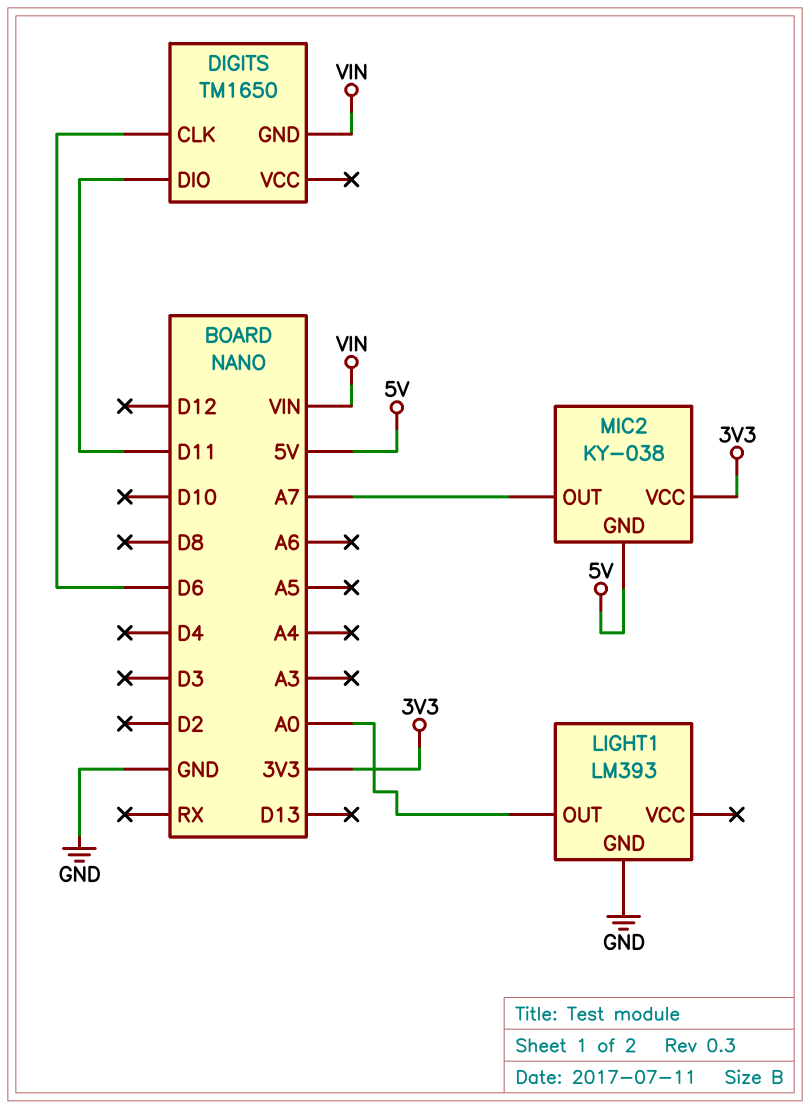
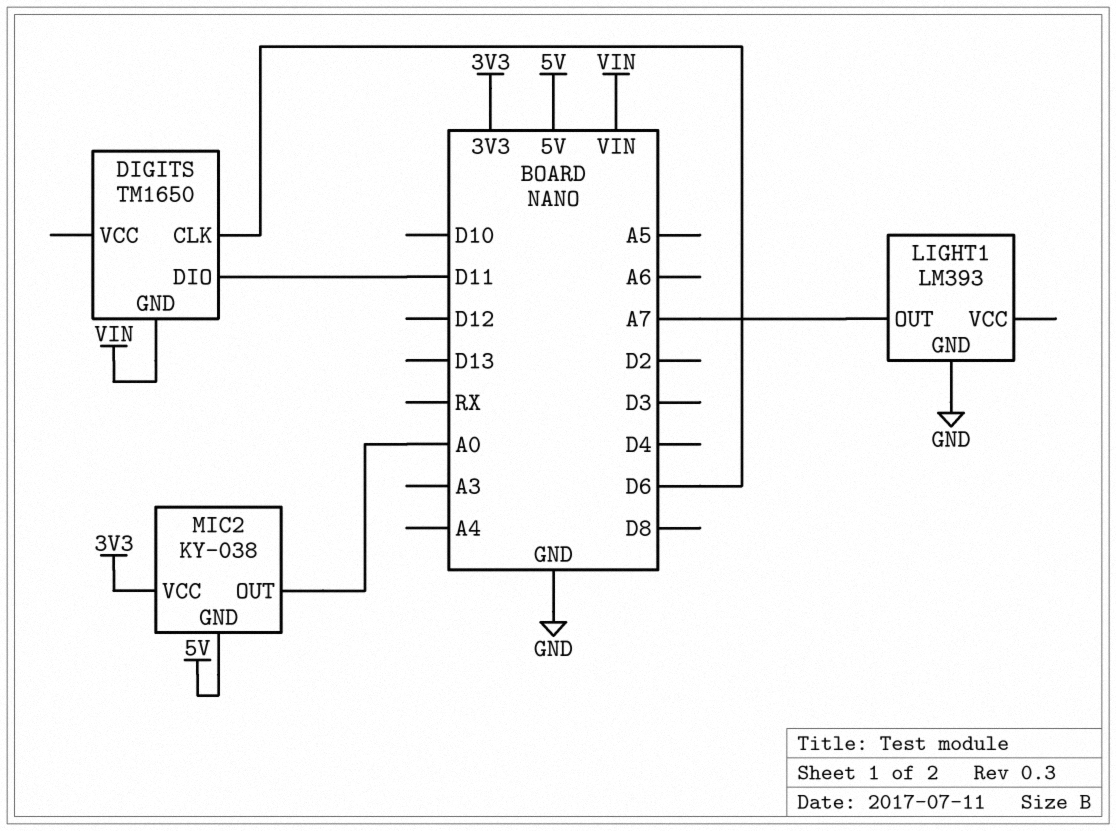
LIGHT1 pin OUT: A0 -> A7
MIC2 pin OUT: A7 -> A0

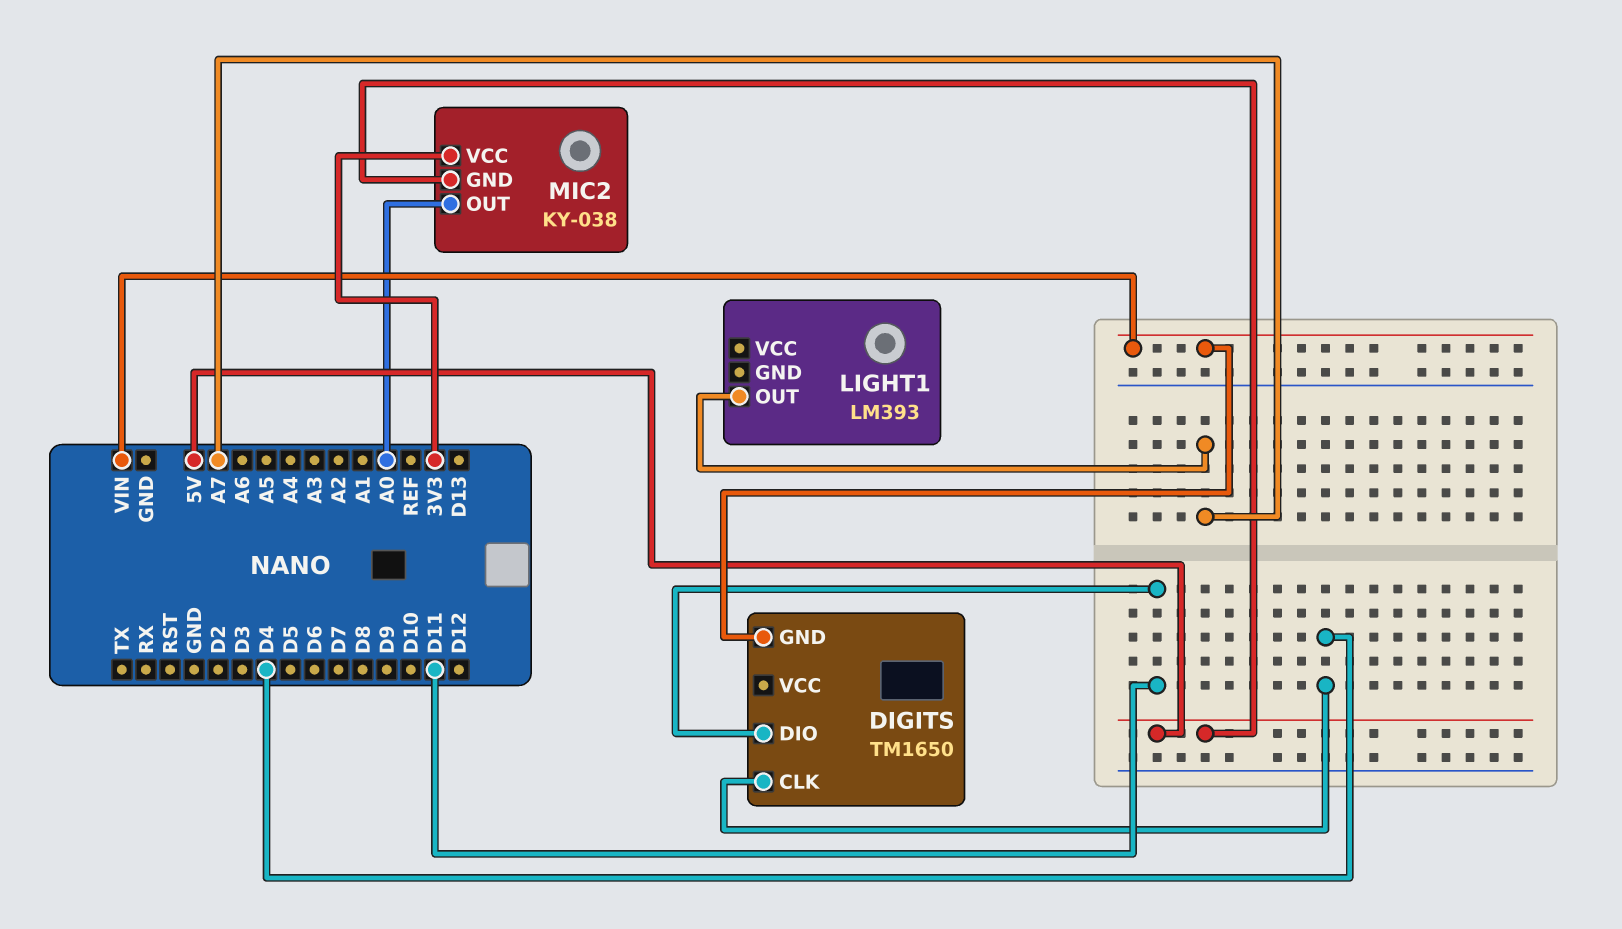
DIGITS pin CLK: D6 -> D4
LIGHT1 pin GND: GND -> none

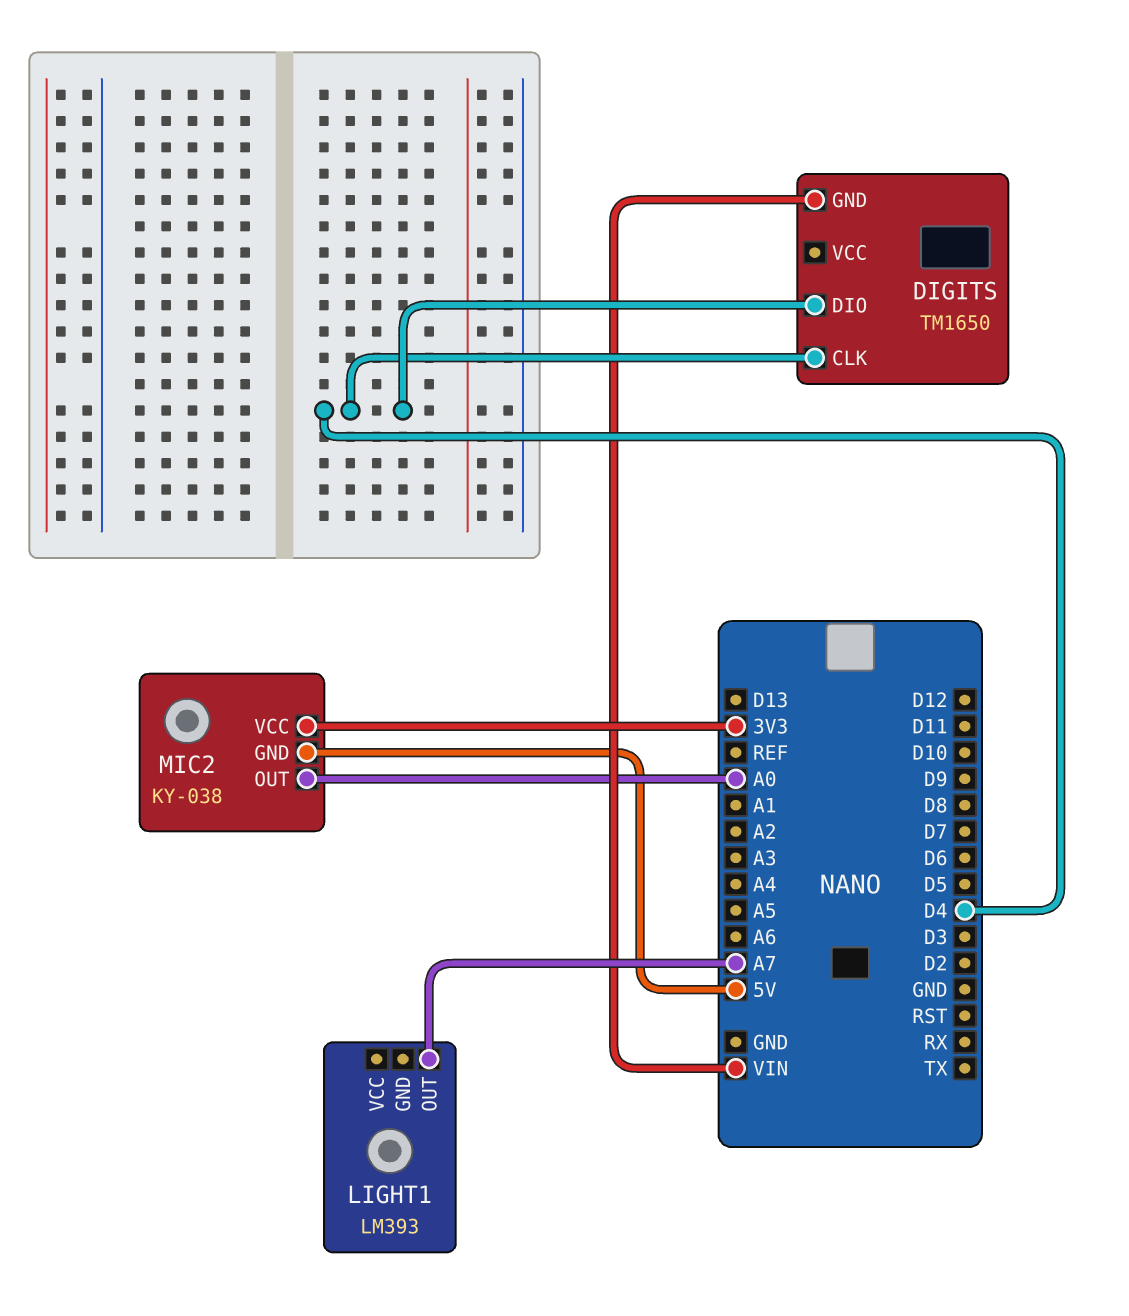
DIGITS pin DIO: D11 -> D4

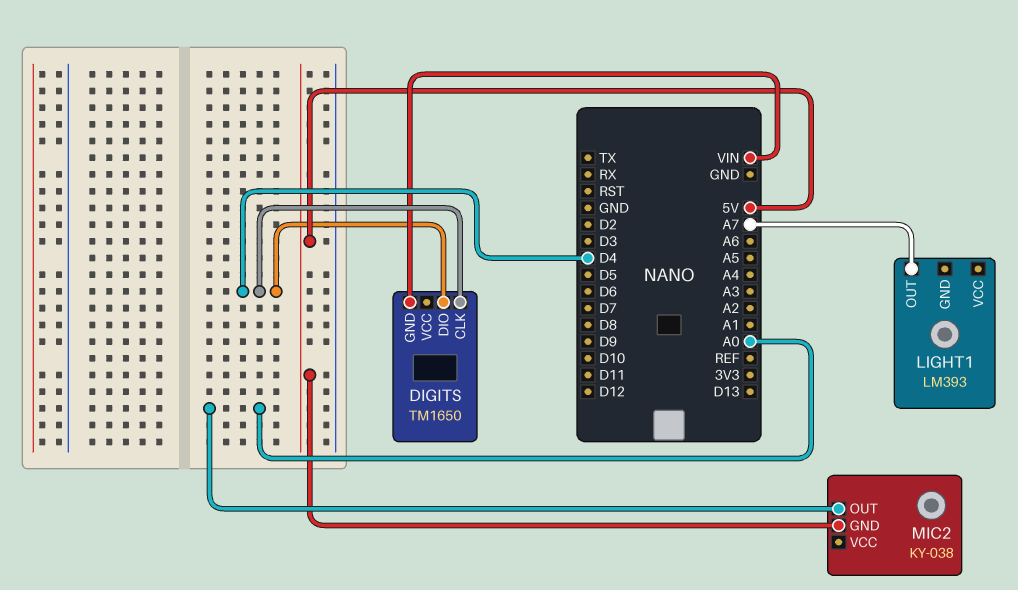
MIC2 pin VCC: 3V3 -> none

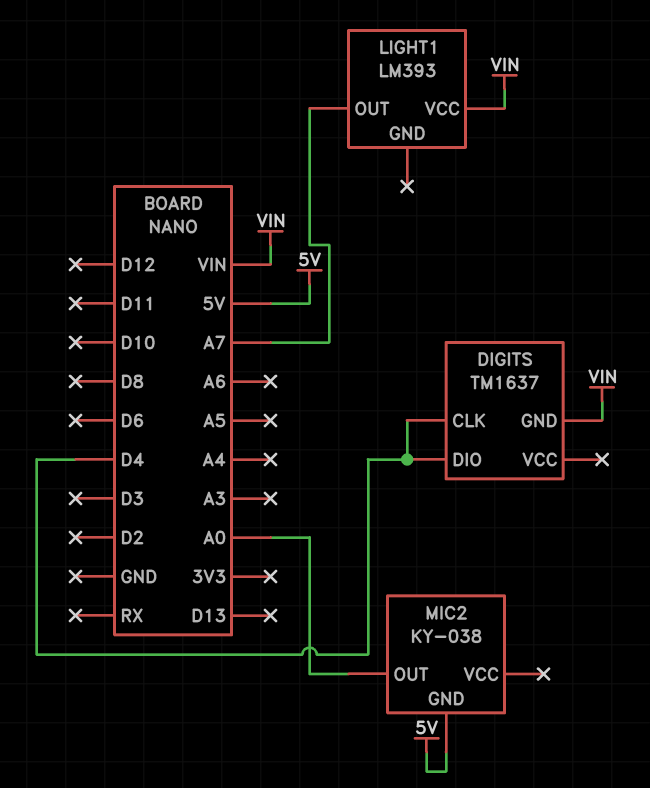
DIGITS: TM1650 -> TM1637
LIGHT1 pin VCC: none -> VIN

